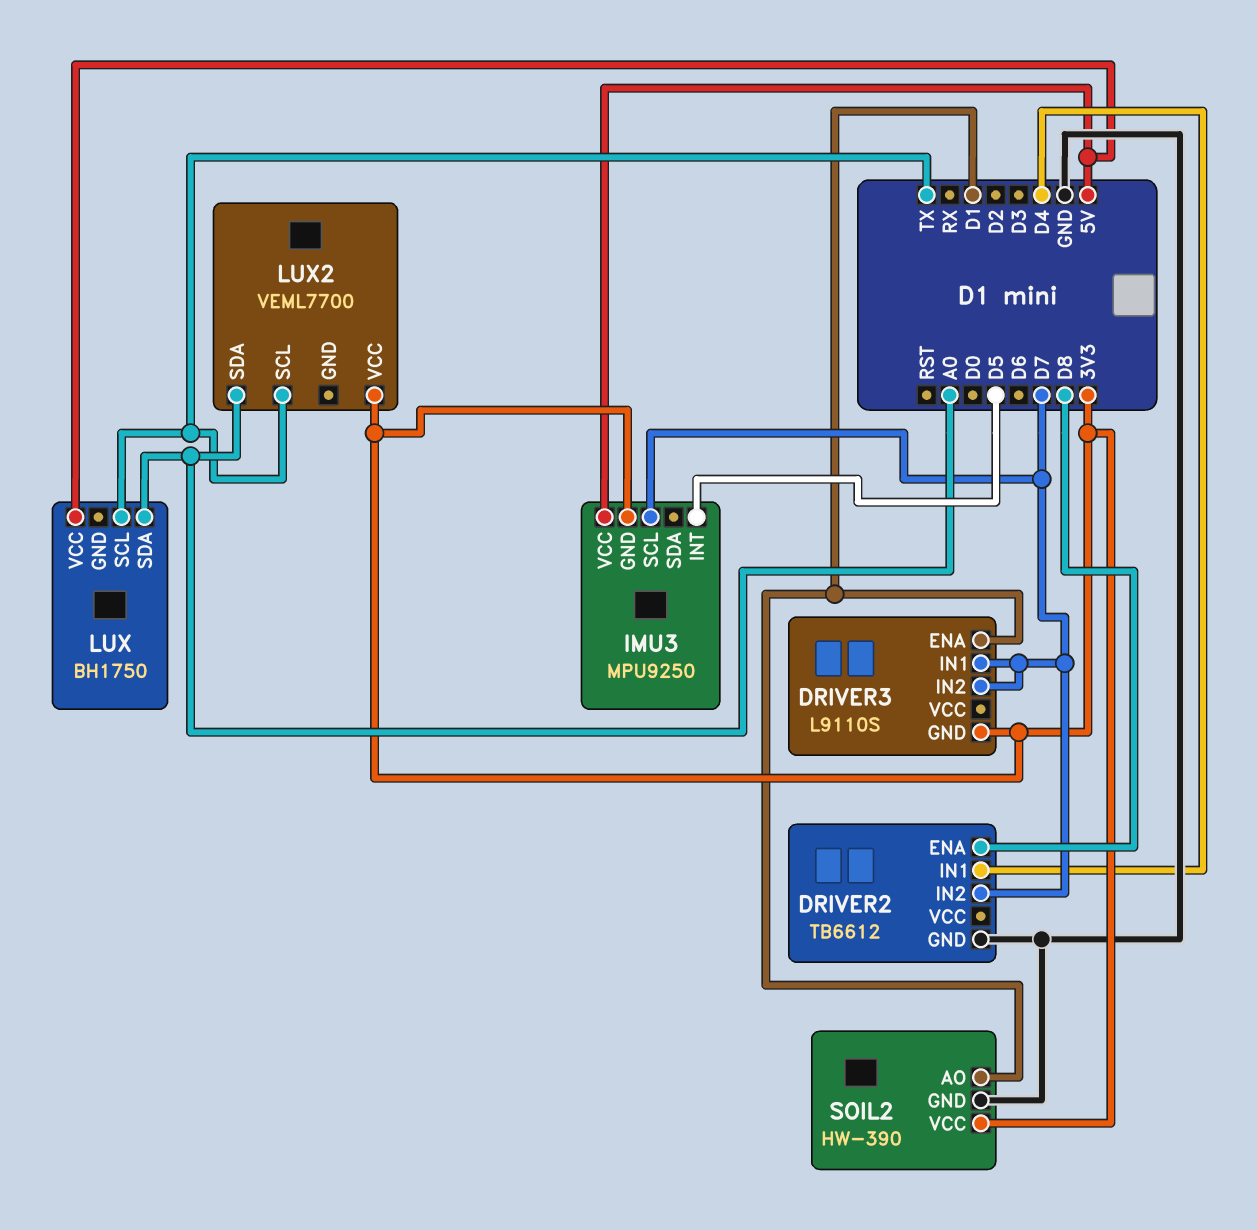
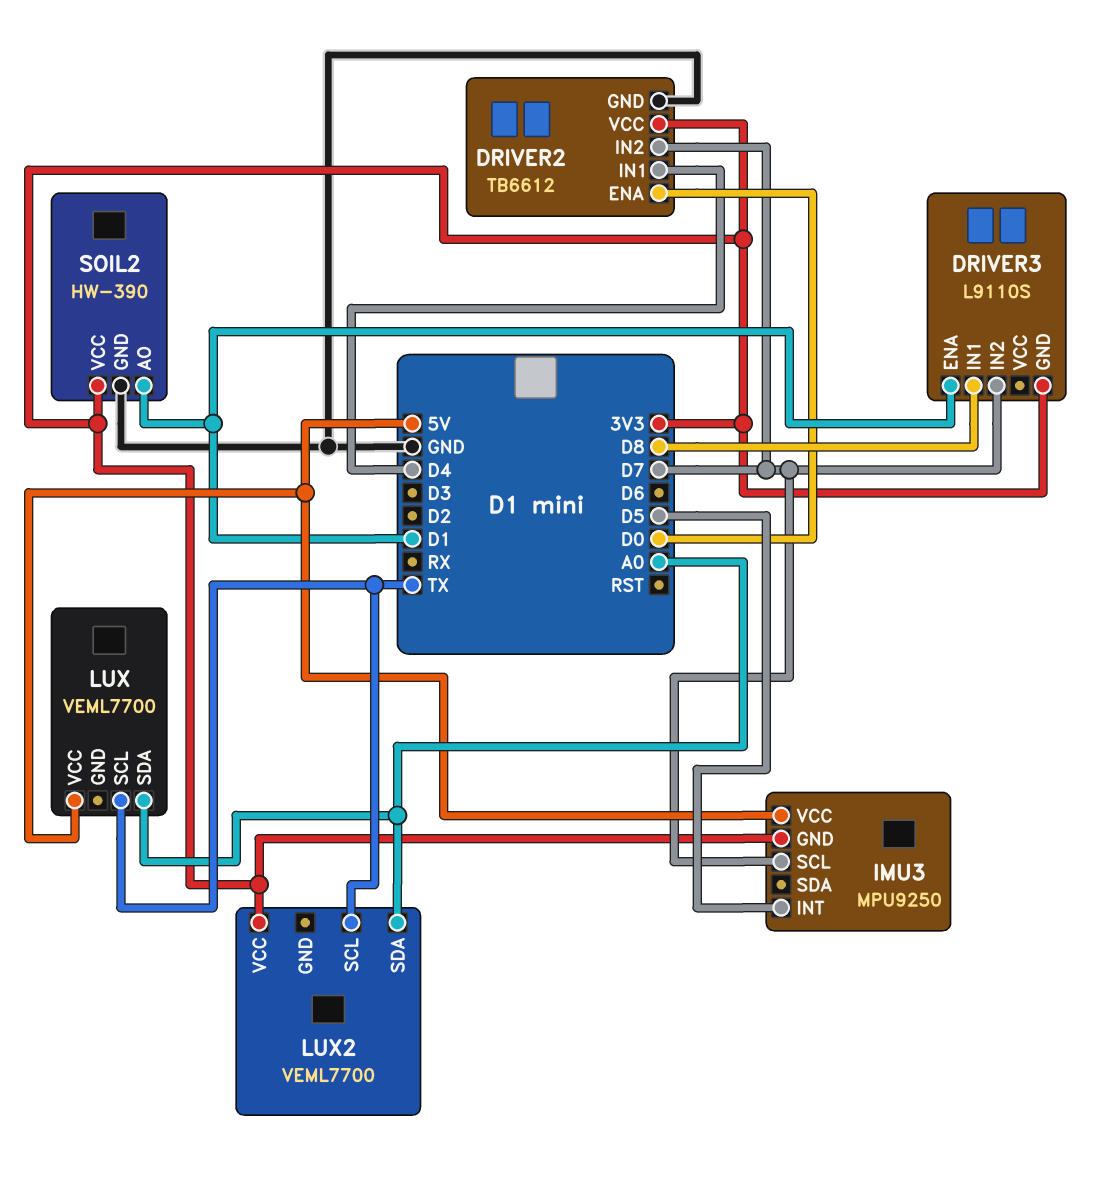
DRIVER2 pin ENA: D8 -> D0
DRIVER2 pin VCC: none -> 3V3
DRIVER3 pin IN1: D7 -> D8
LUX: BH1750 -> VEML7700

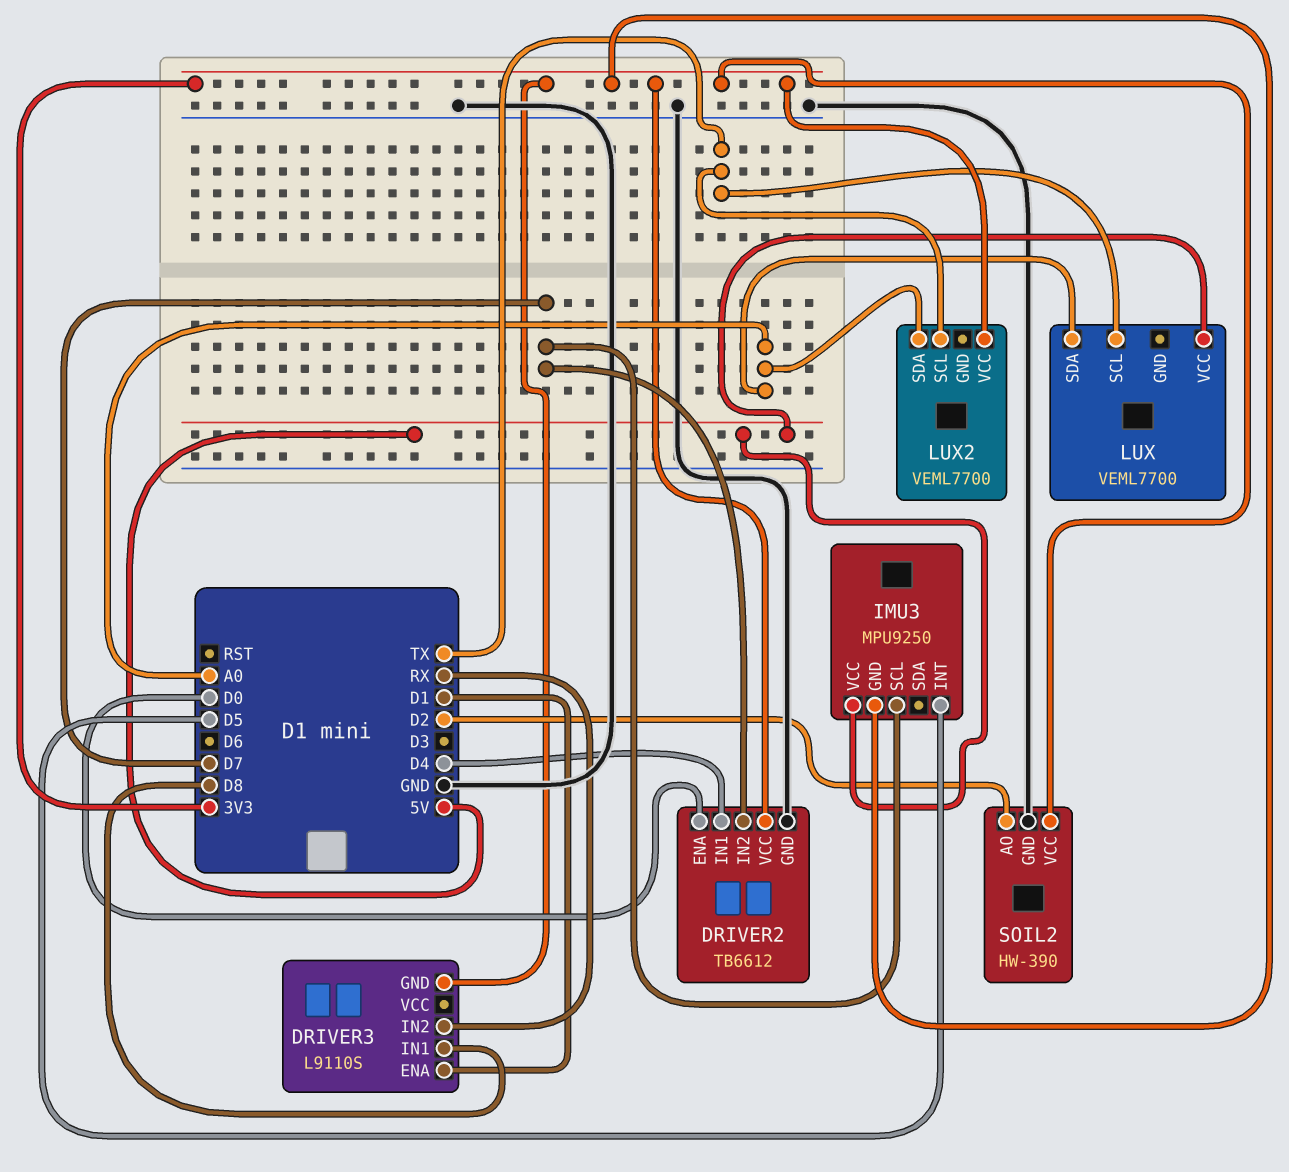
DRIVER3 pin IN2: D7 -> RX
SOIL2 pin AO: D1 -> D2

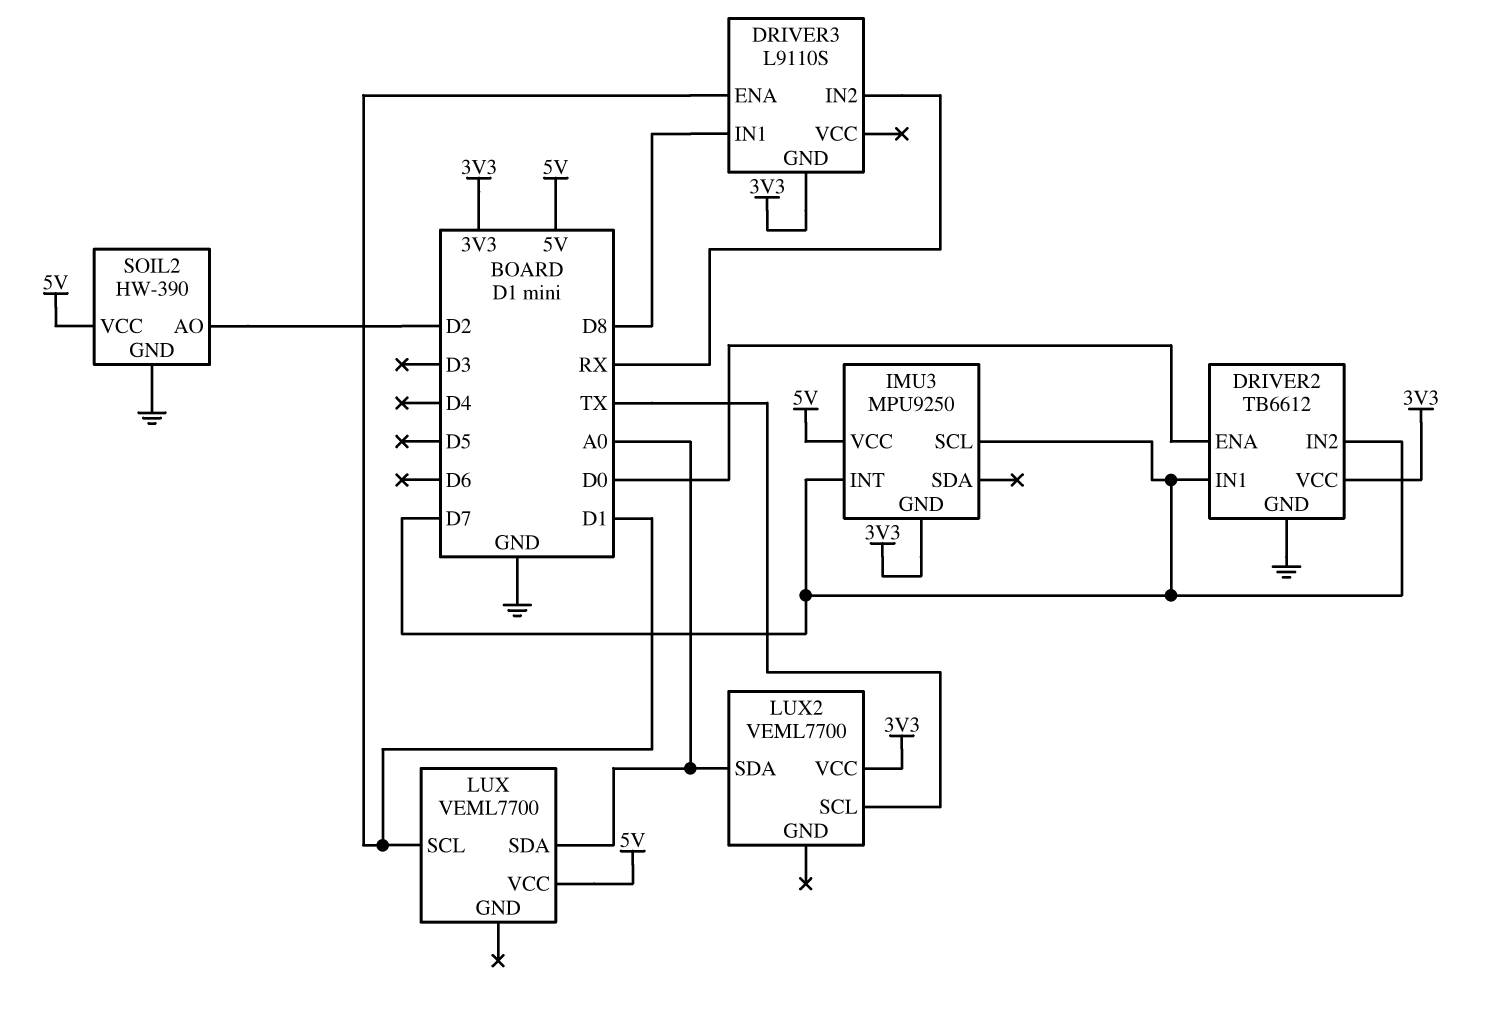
DRIVER2 pin IN1: D4 -> D7
IMU3 pin INT: D5 -> D7
LUX pin SCL: TX -> D1
SOIL2 pin VCC: 3V3 -> 5V

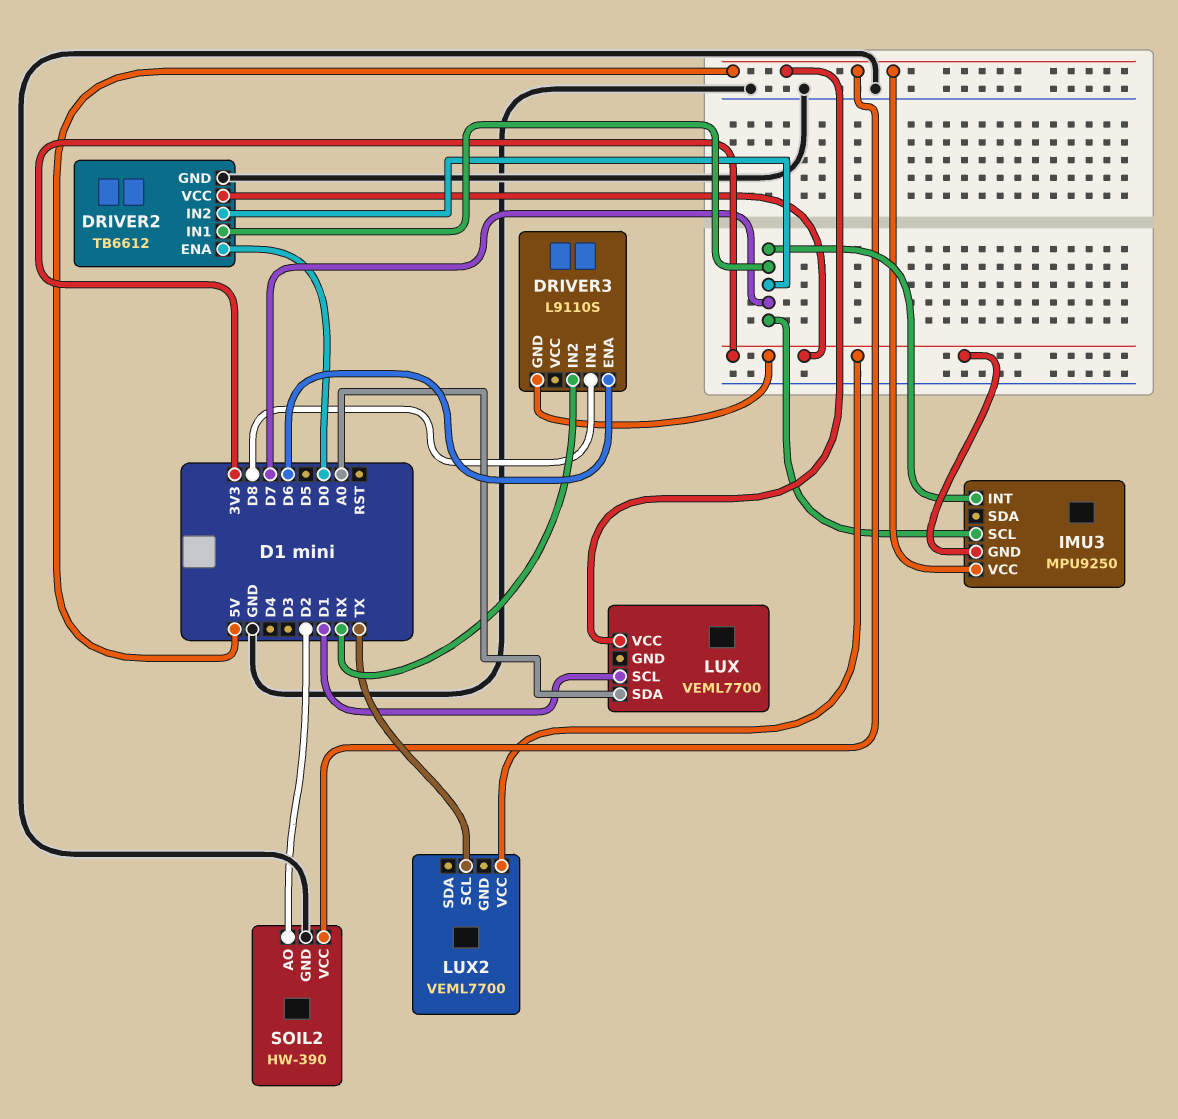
DRIVER3 pin ENA: D1 -> D6
LUX2 pin SDA: A0 -> none

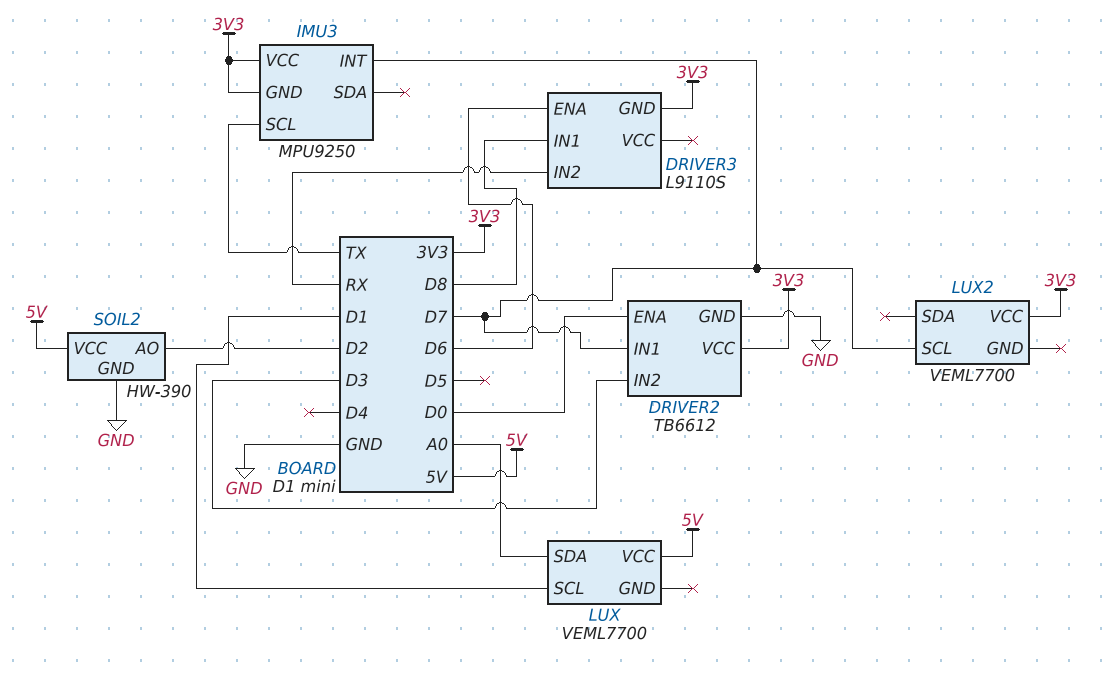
DRIVER2 pin IN2: D7 -> D3
IMU3 pin SCL: D7 -> TX
IMU3 pin VCC: 5V -> 3V3
LUX2 pin SCL: TX -> D7

